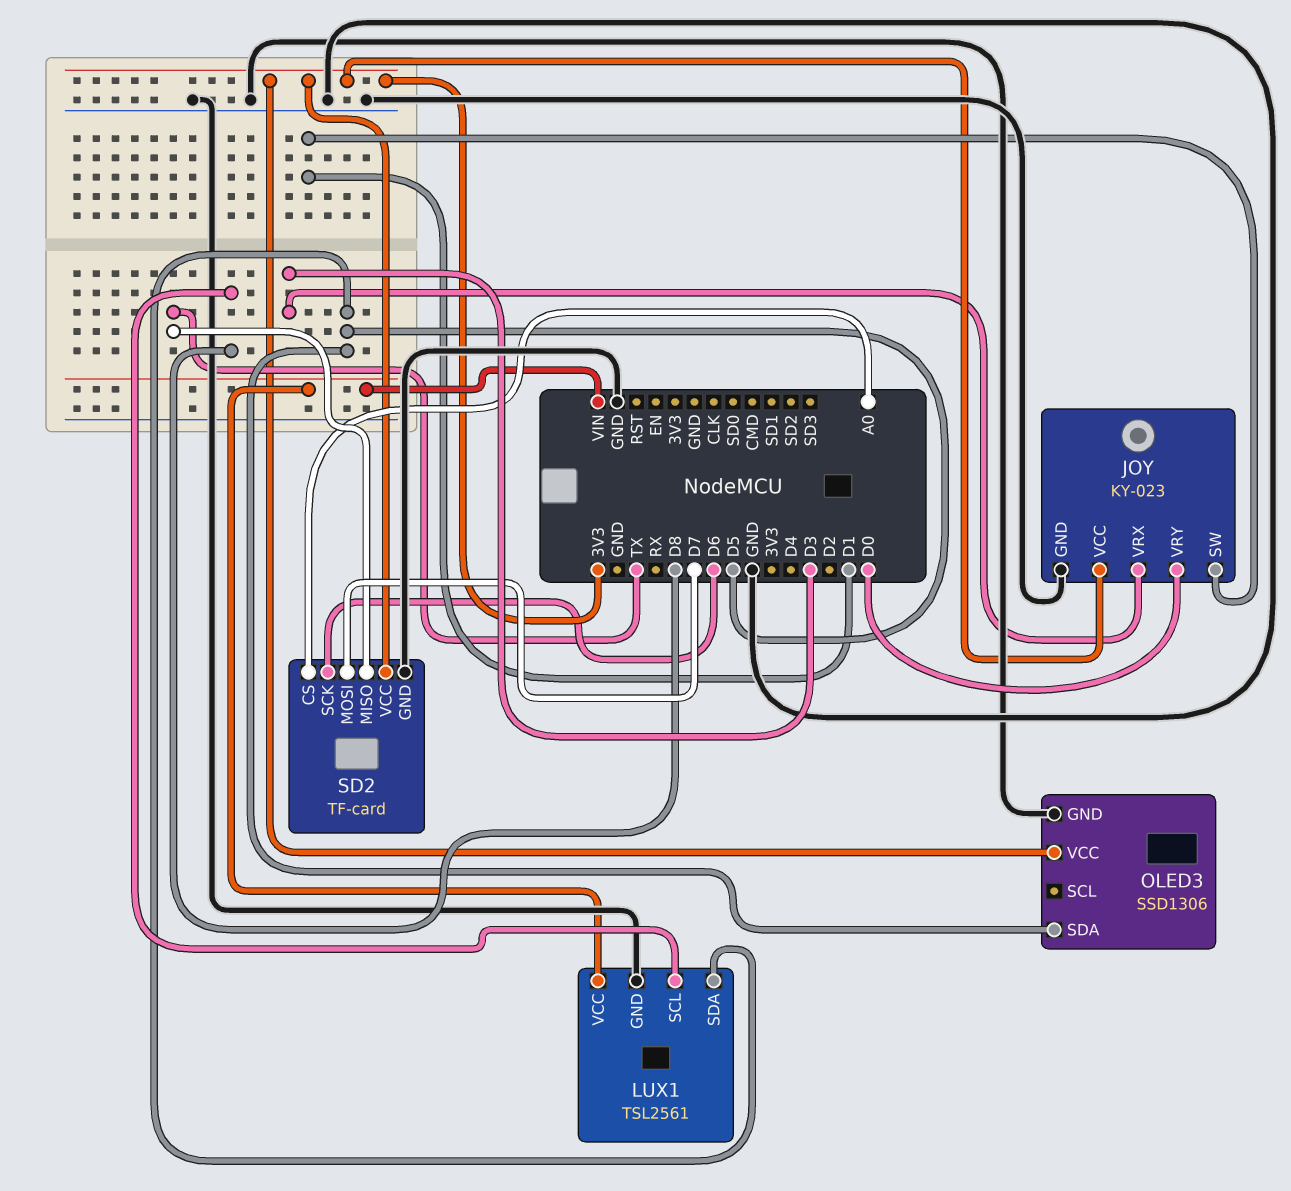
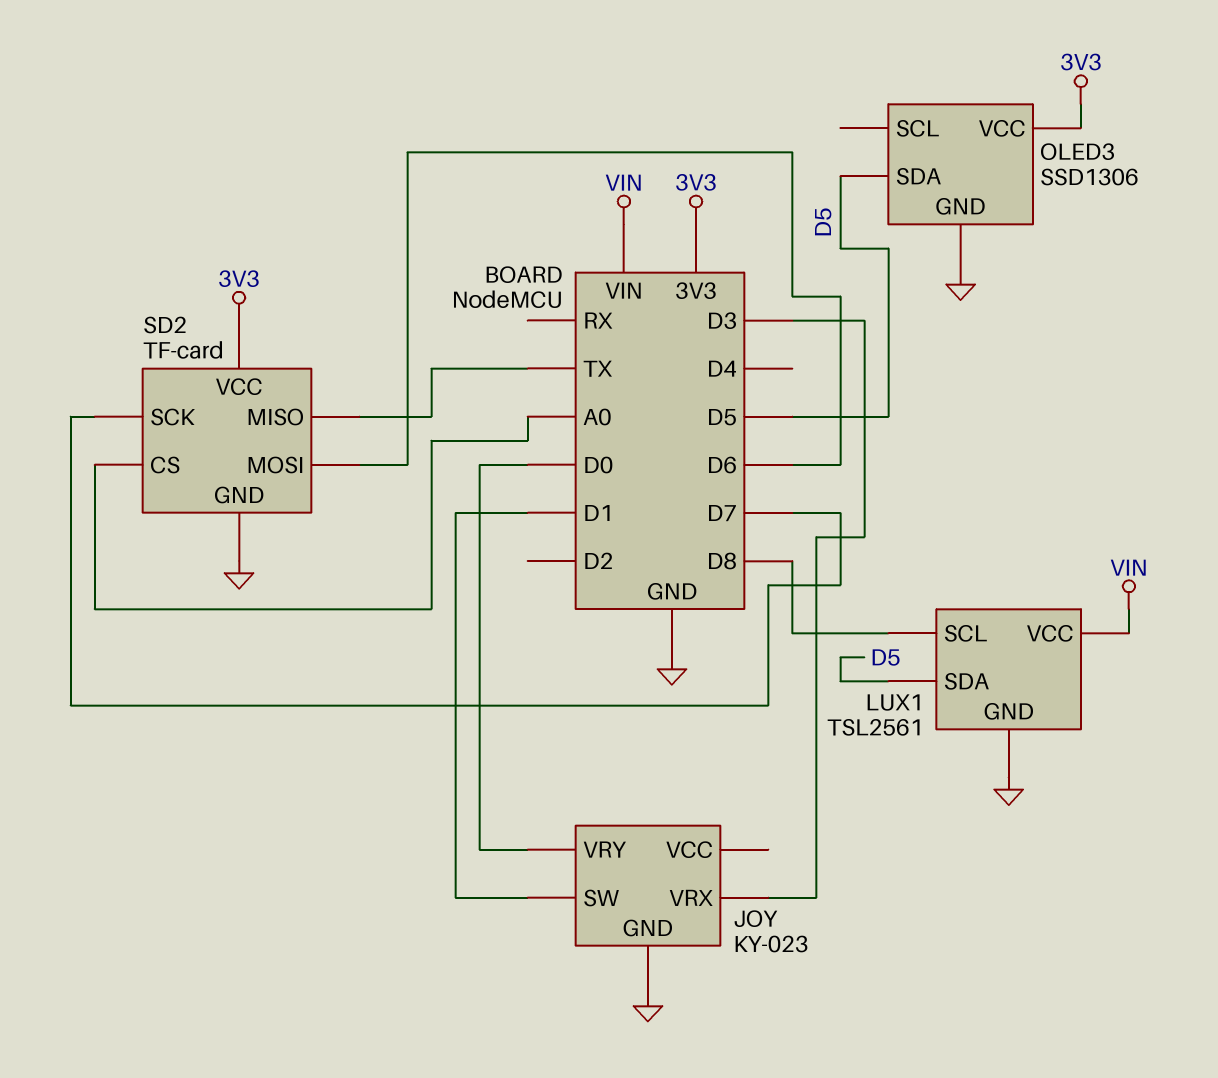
JOY pin VCC: 3V3 -> none
SD2 pin MOSI: D7 -> D6
SD2 pin SCK: D6 -> D7

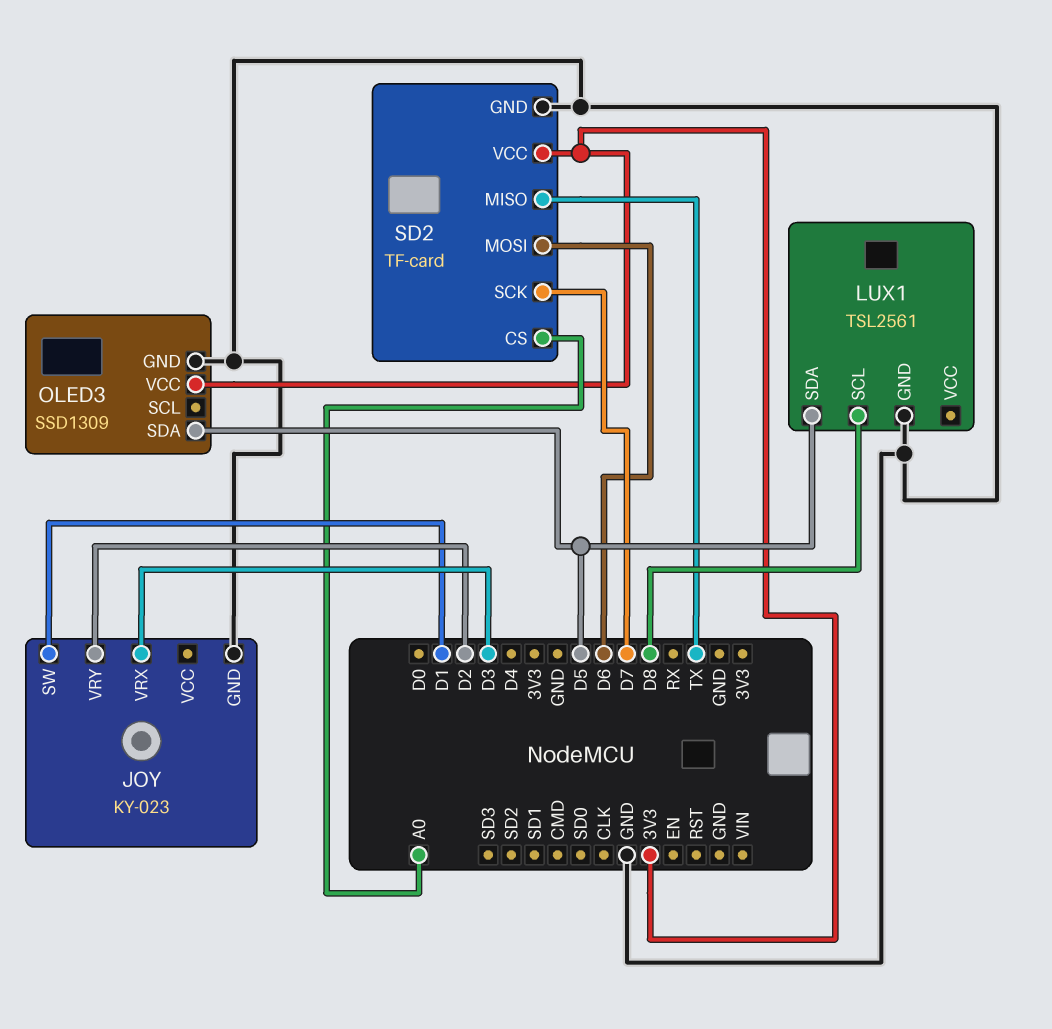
JOY pin VRY: D0 -> D2
LUX1 pin VCC: VIN -> none
OLED3: SSD1306 -> SSD1309

